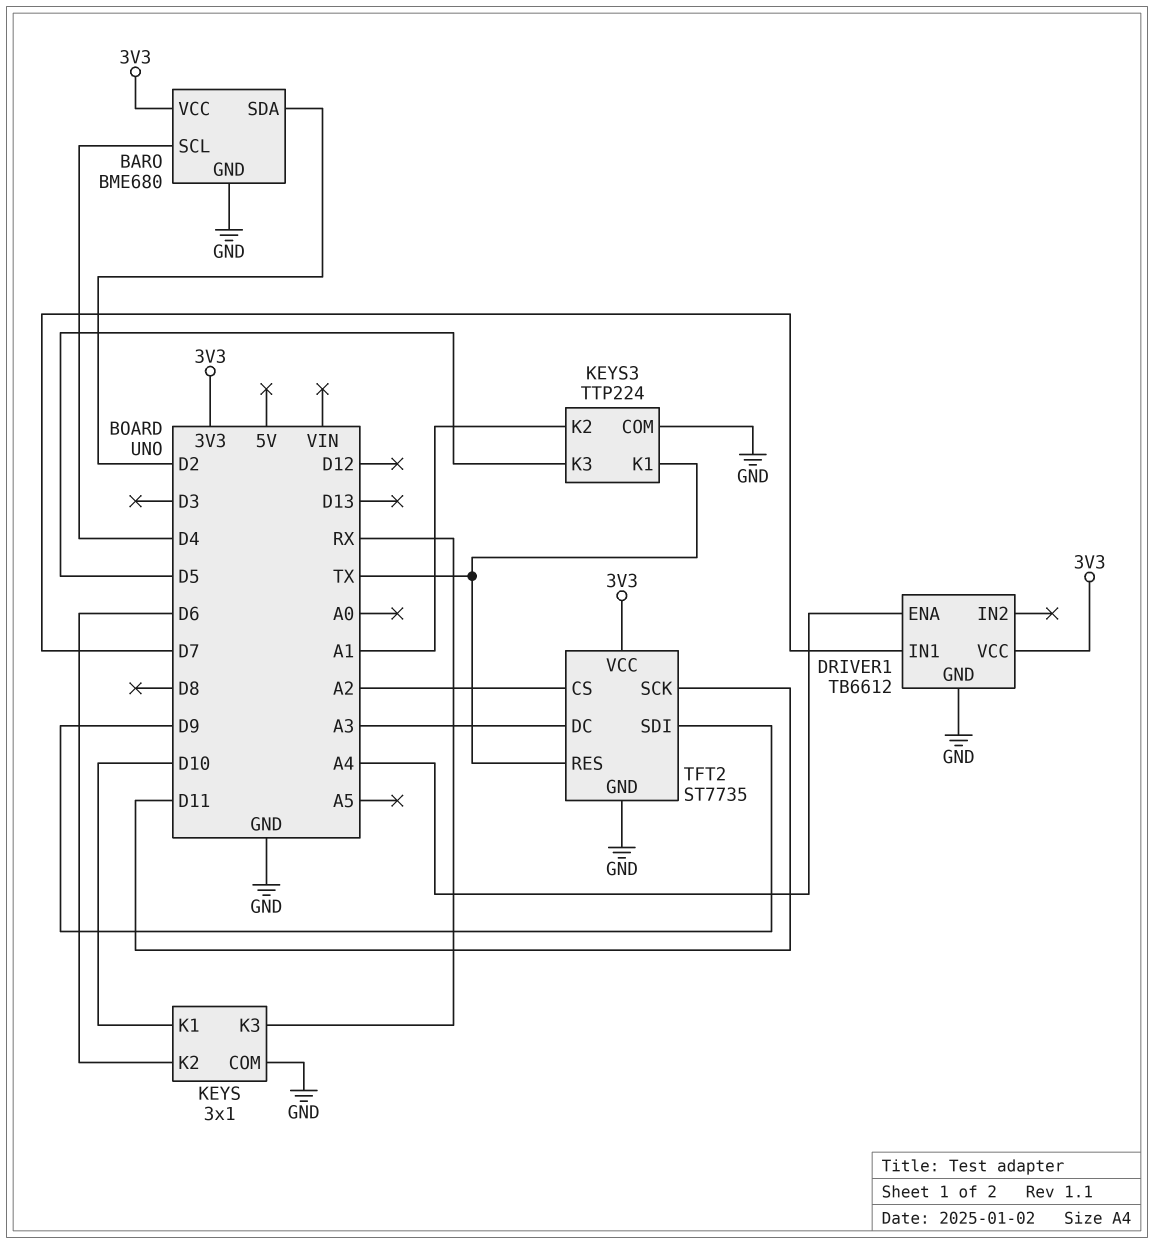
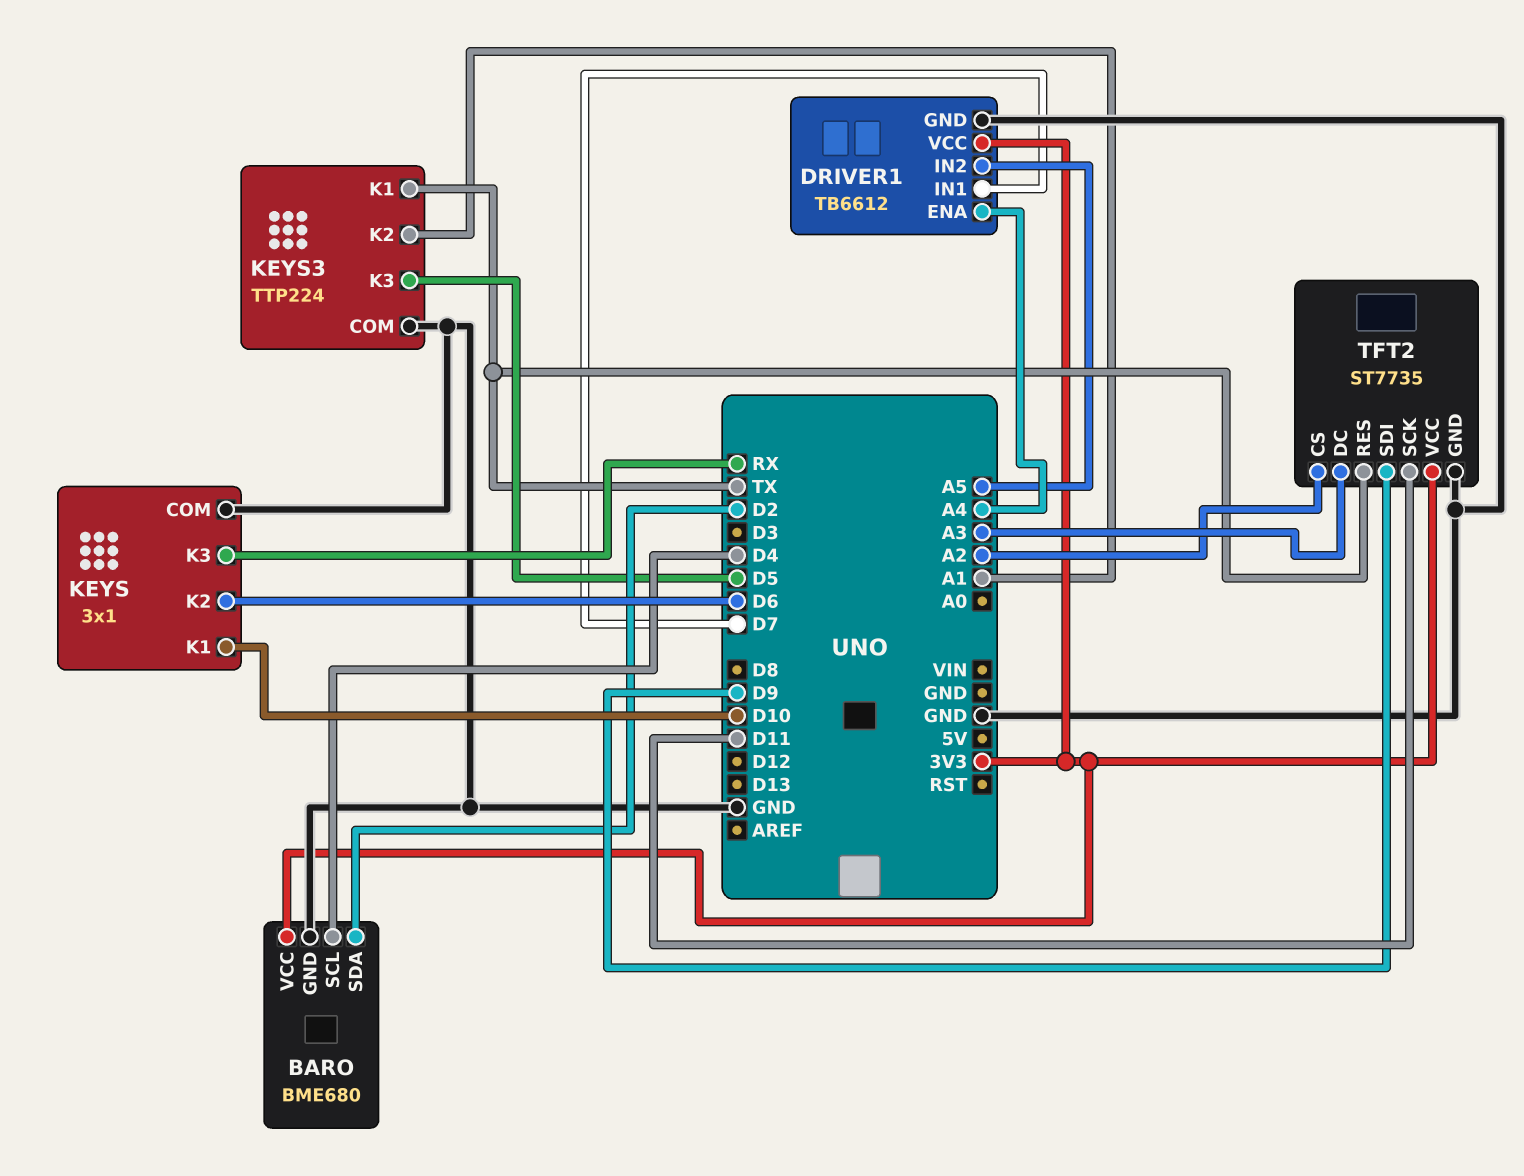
DRIVER1 pin IN2: none -> A5

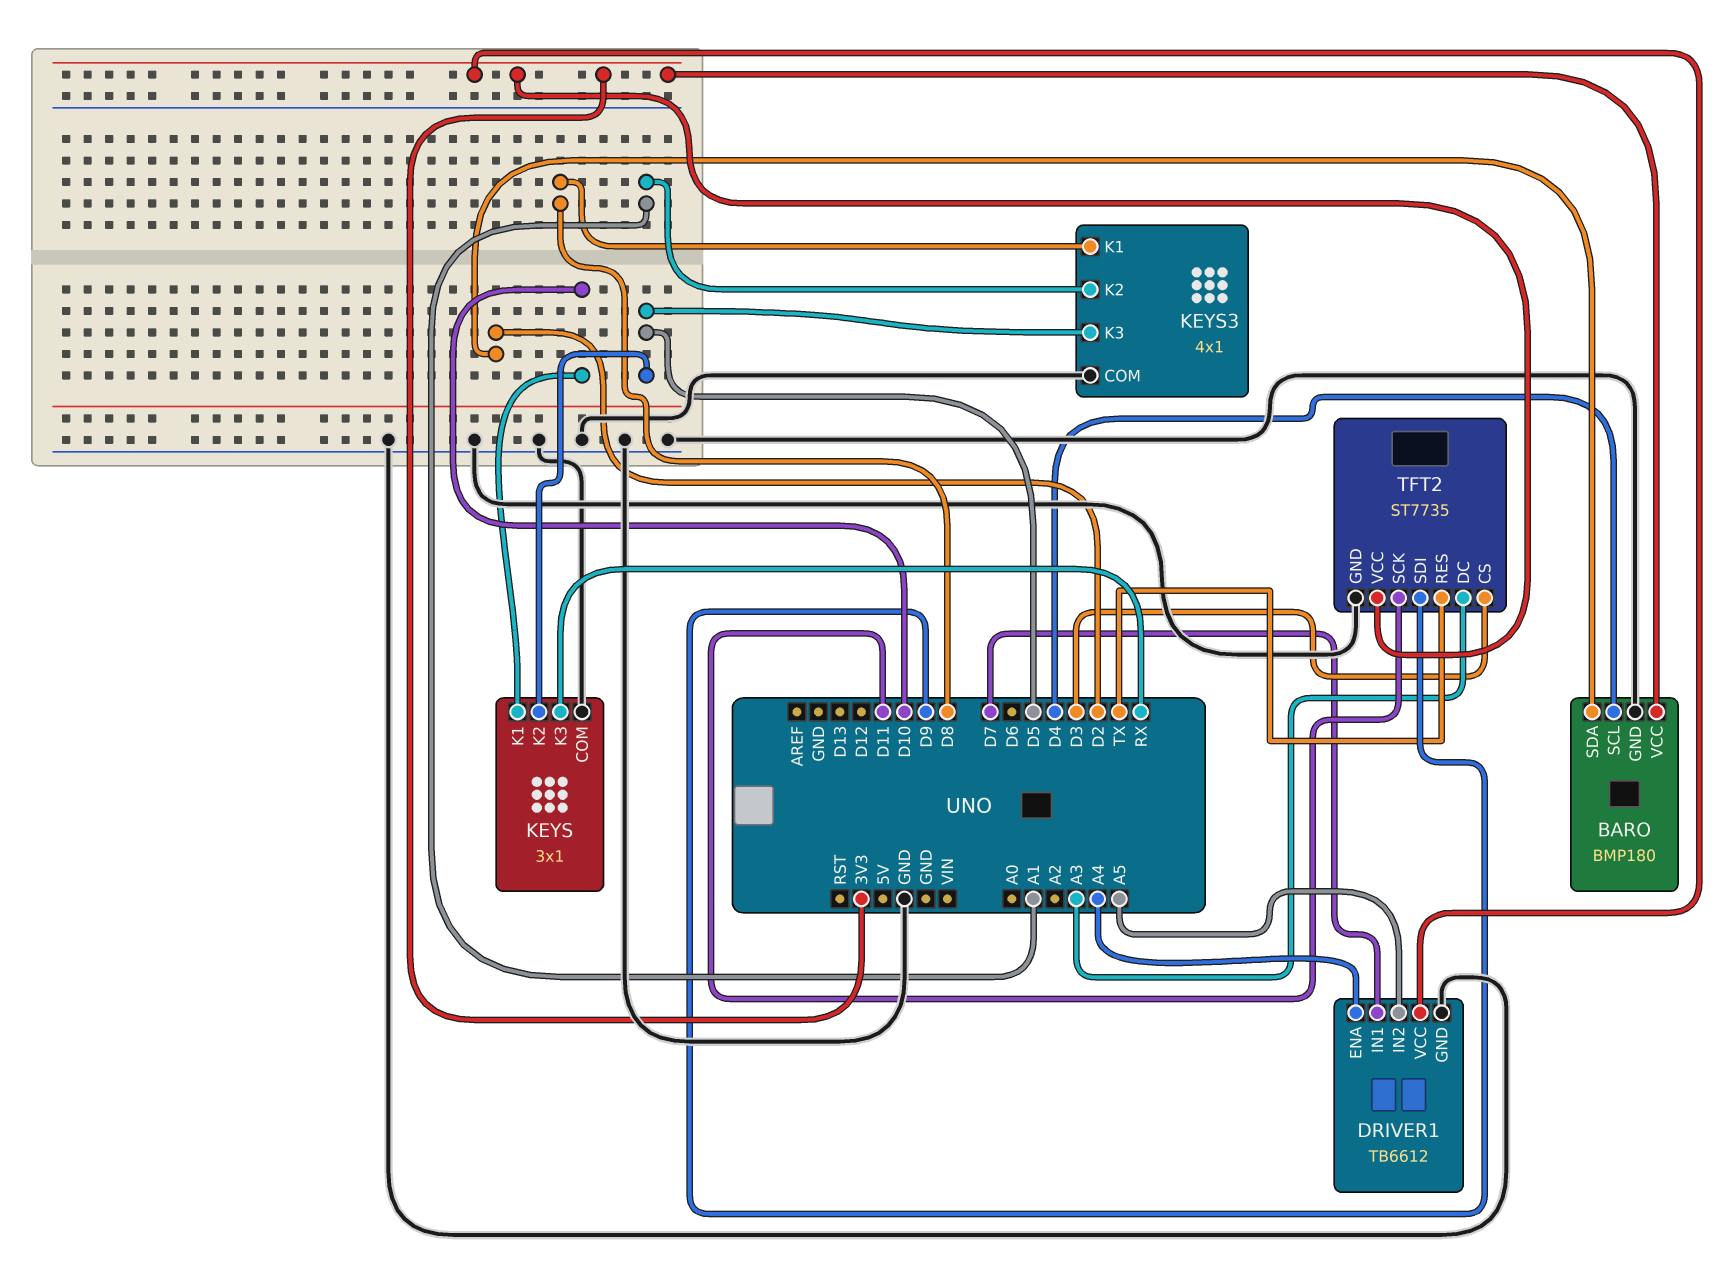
BARO: BME680 -> BMP180
KEYS pin K2: D6 -> D5
KEYS3: TTP224 -> 4x1
KEYS3 pin K1: TX -> D8
TFT2 pin CS: A2 -> D3

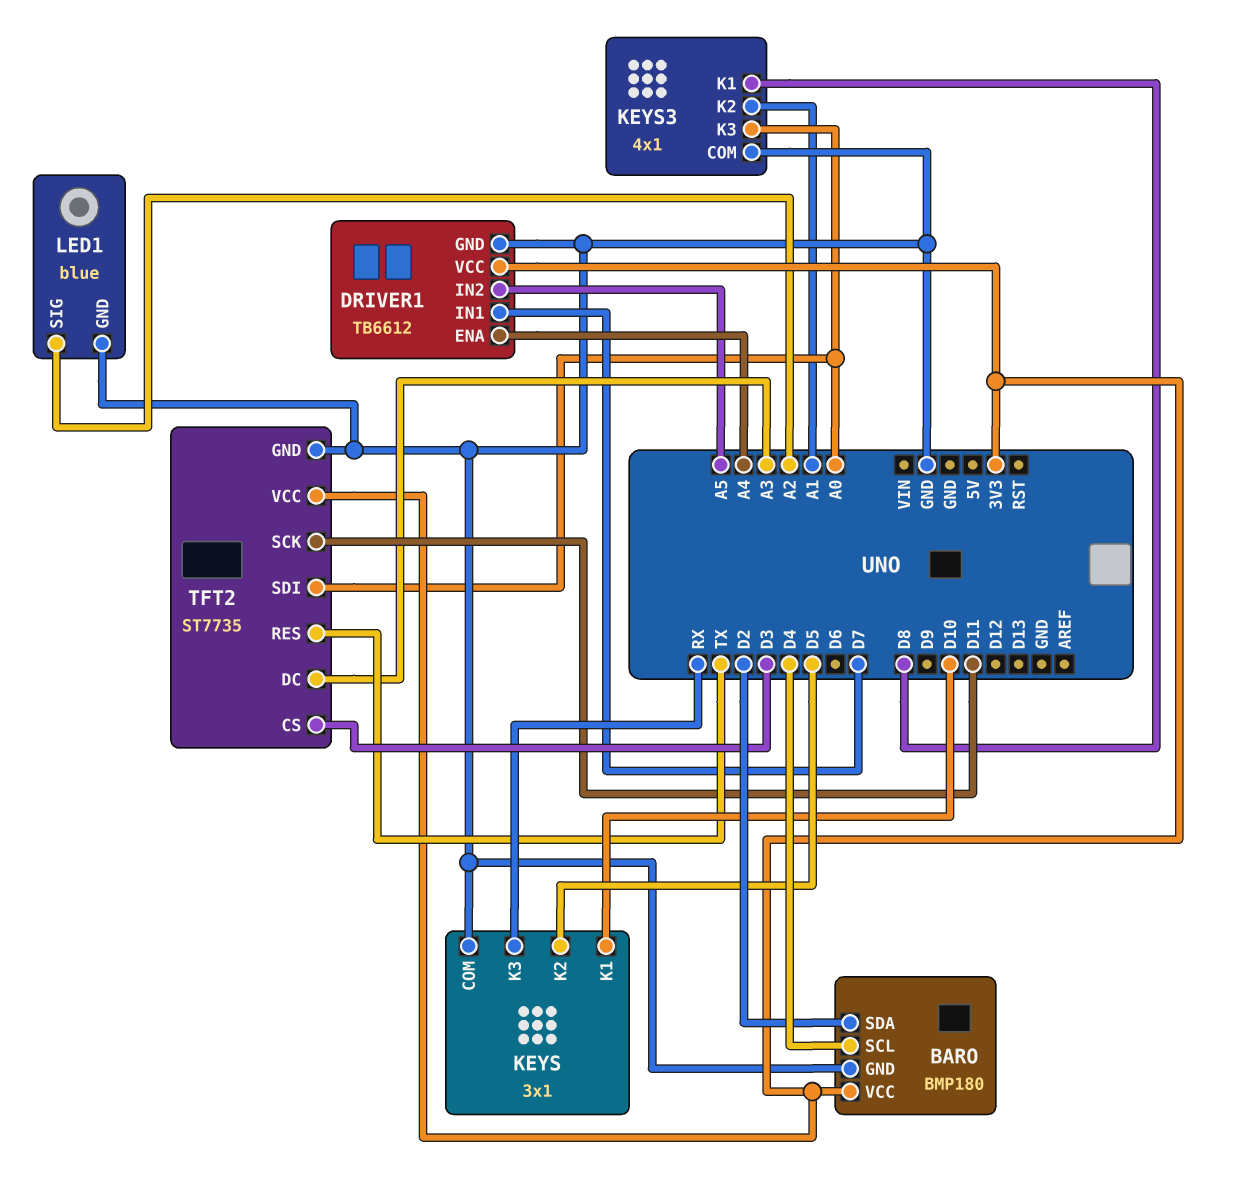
KEYS3 pin K3: D5 -> A0
LED1: none -> blue
LED1 pin GND: none -> GND
LED1 pin SIG: none -> A2
TFT2 pin SDI: D9 -> A0

